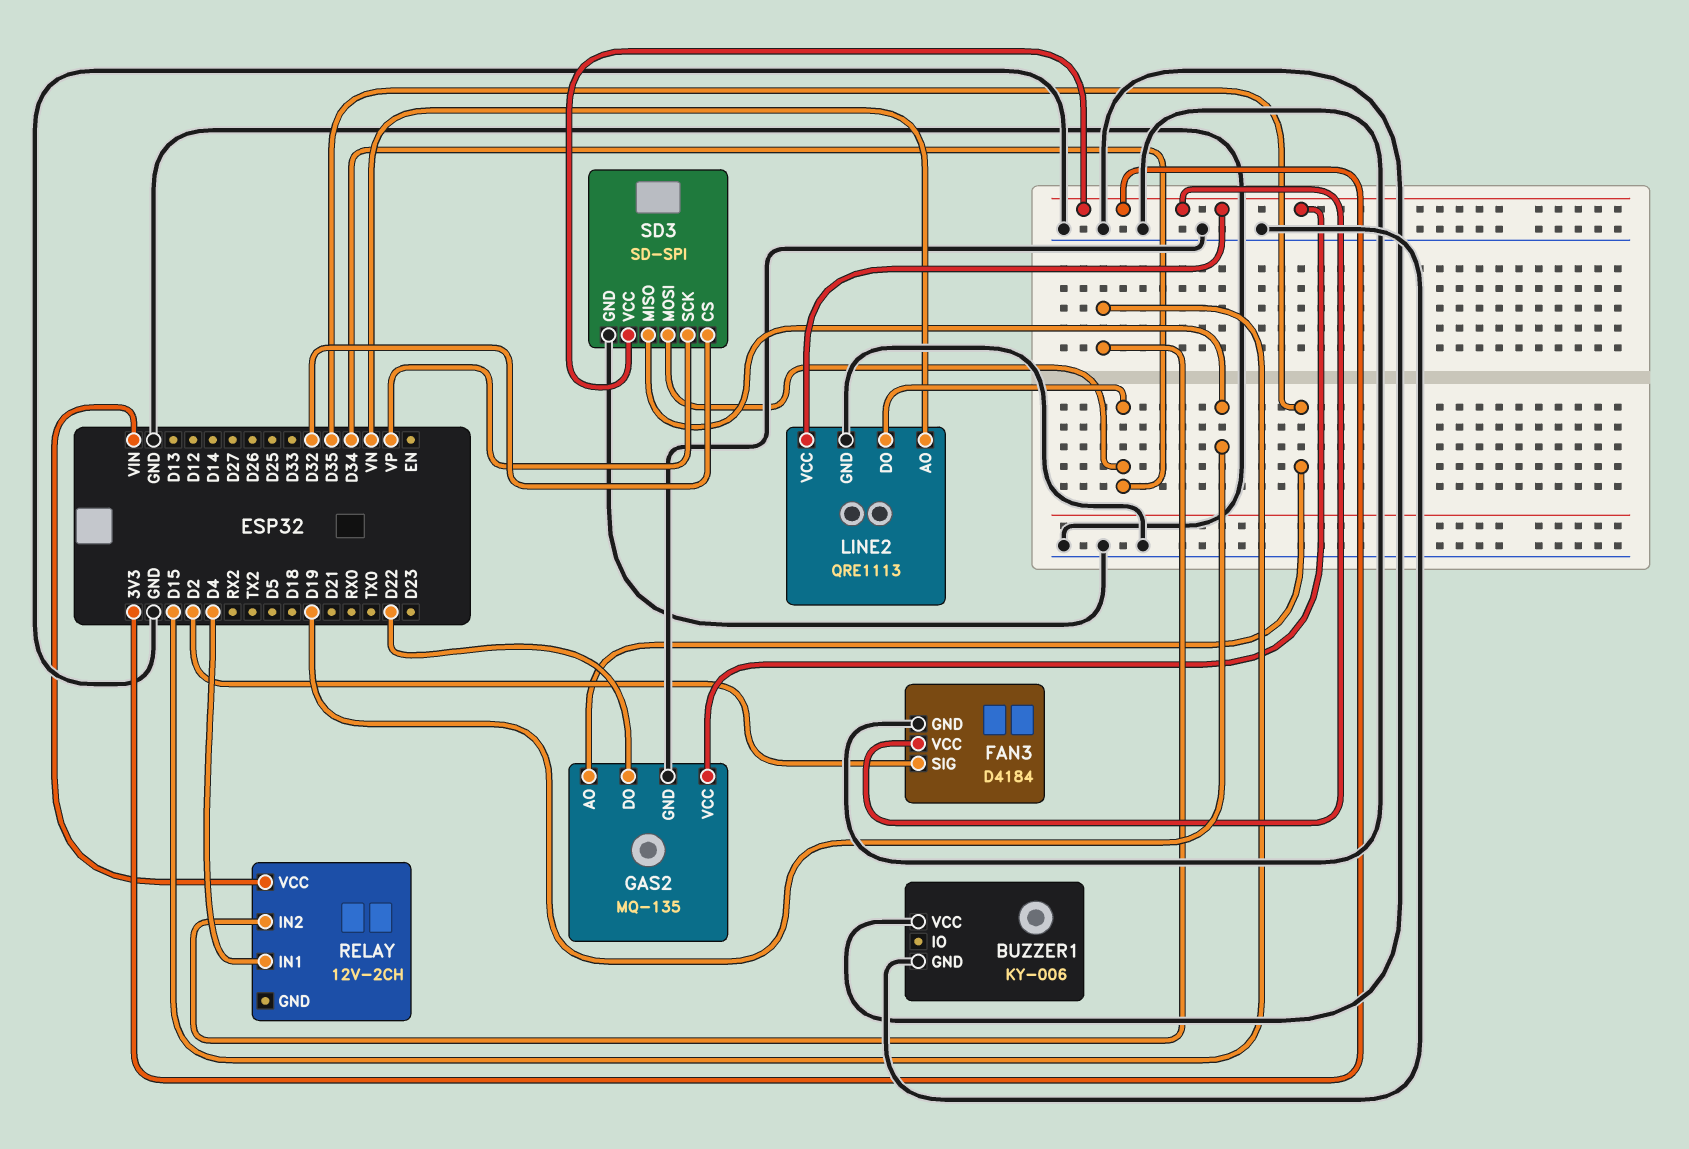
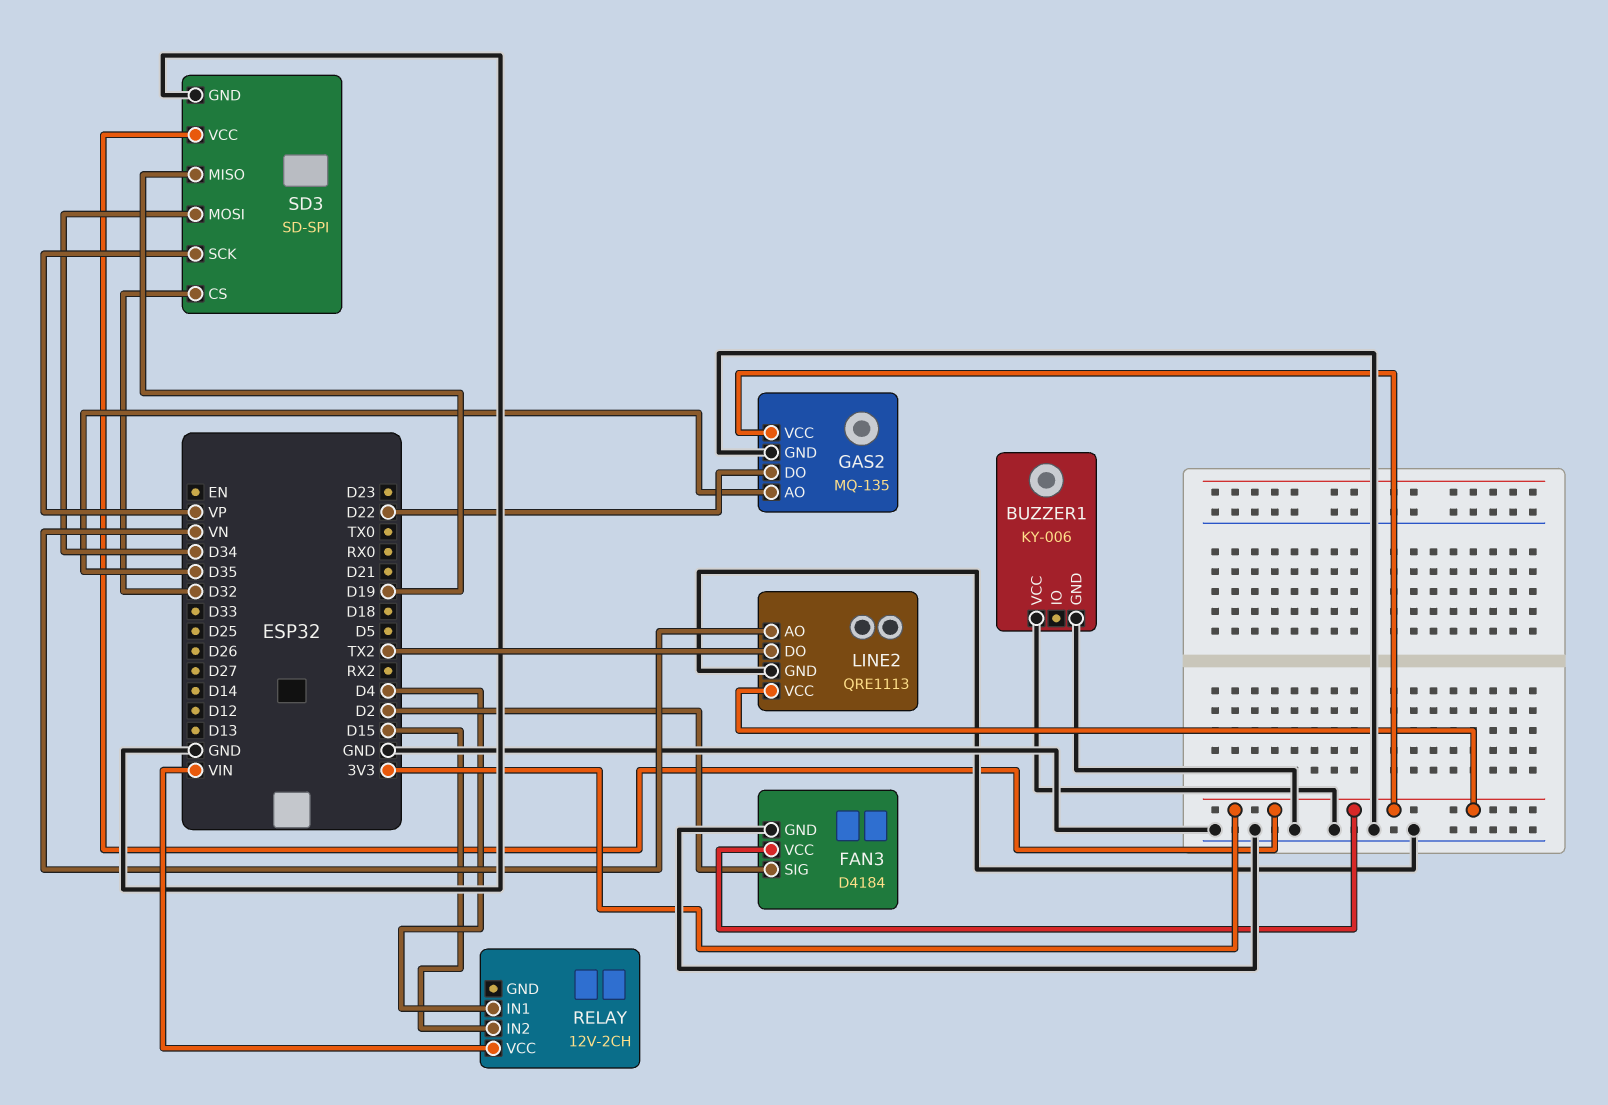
LINE2 pin DO: D34 -> TX2

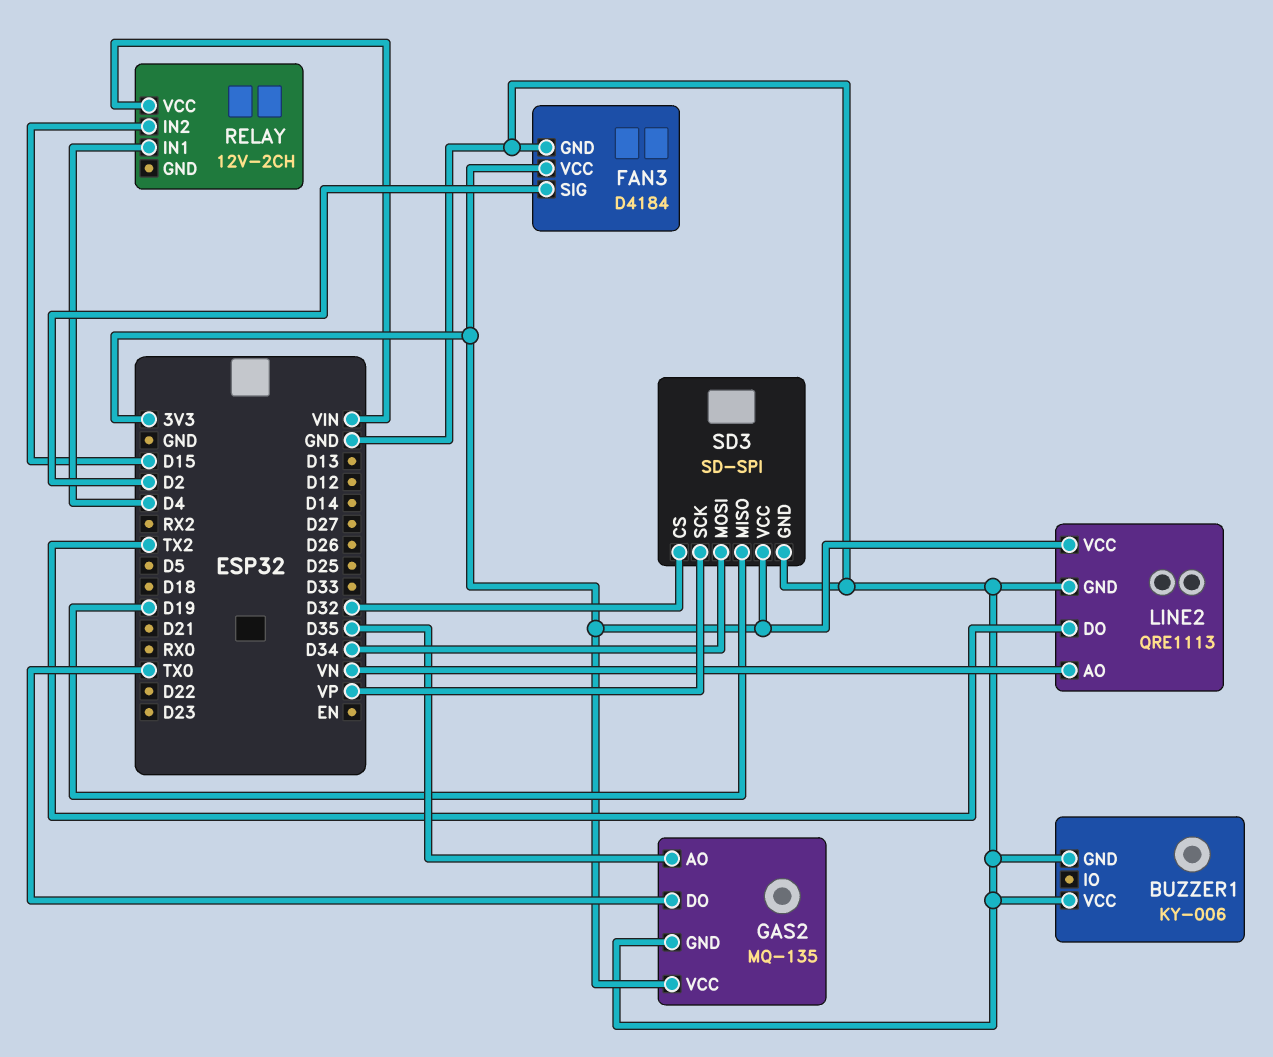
GAS2 pin DO: D22 -> TX0

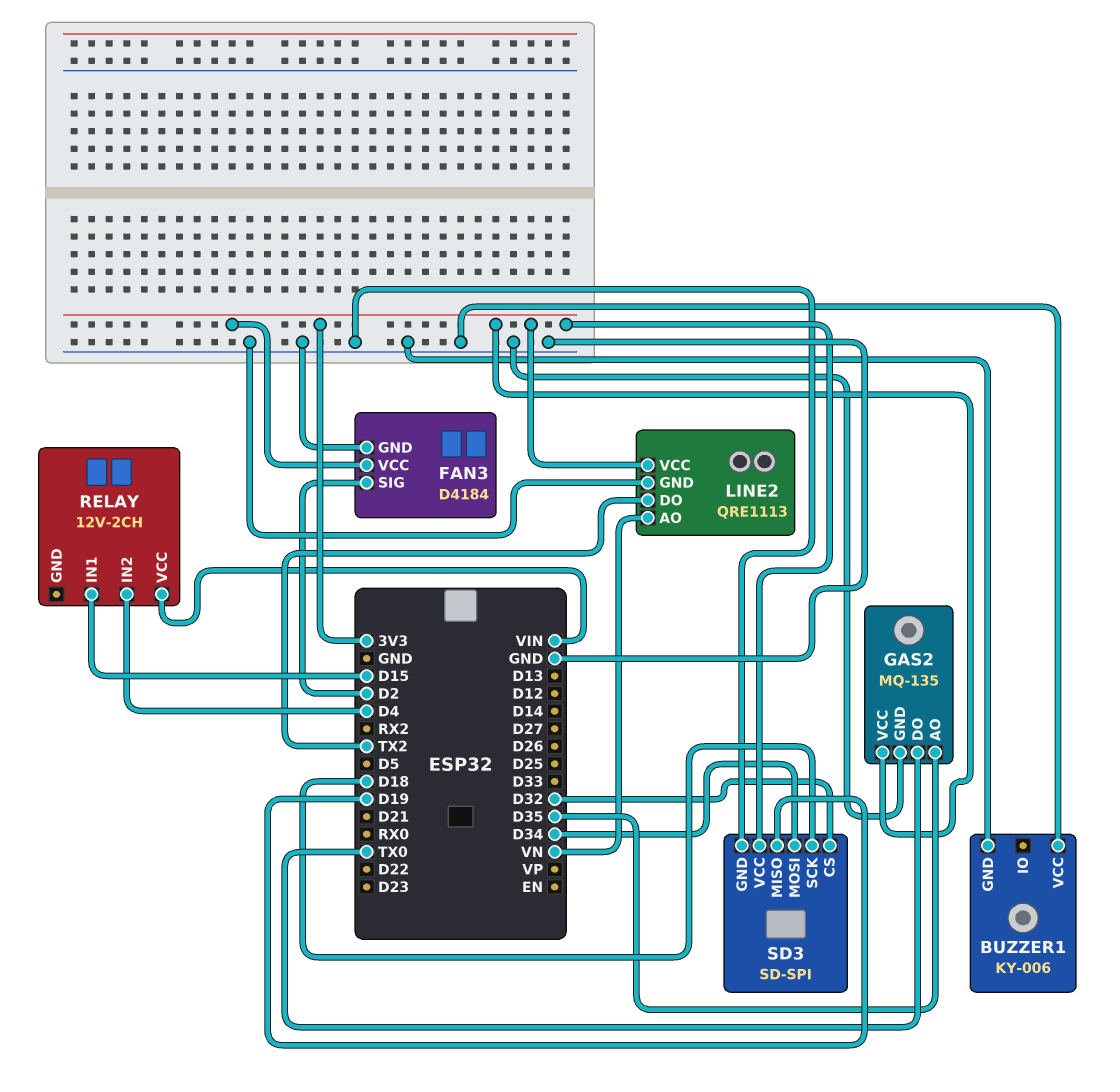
RELAY pin IN1: D4 -> D15
RELAY pin IN2: D15 -> D4
SD3 pin SCK: VP -> D18

